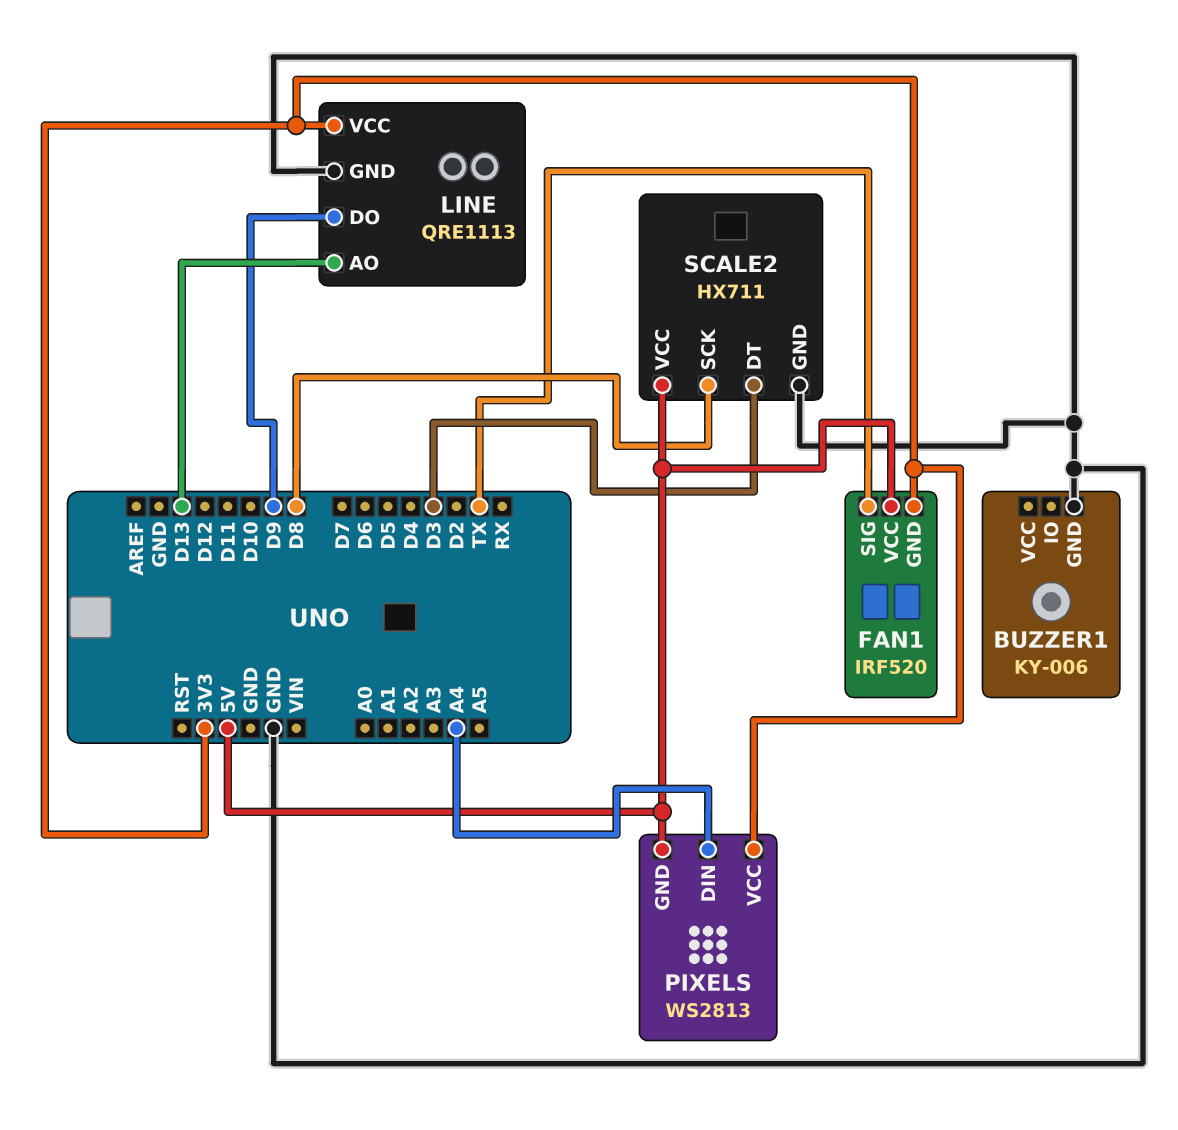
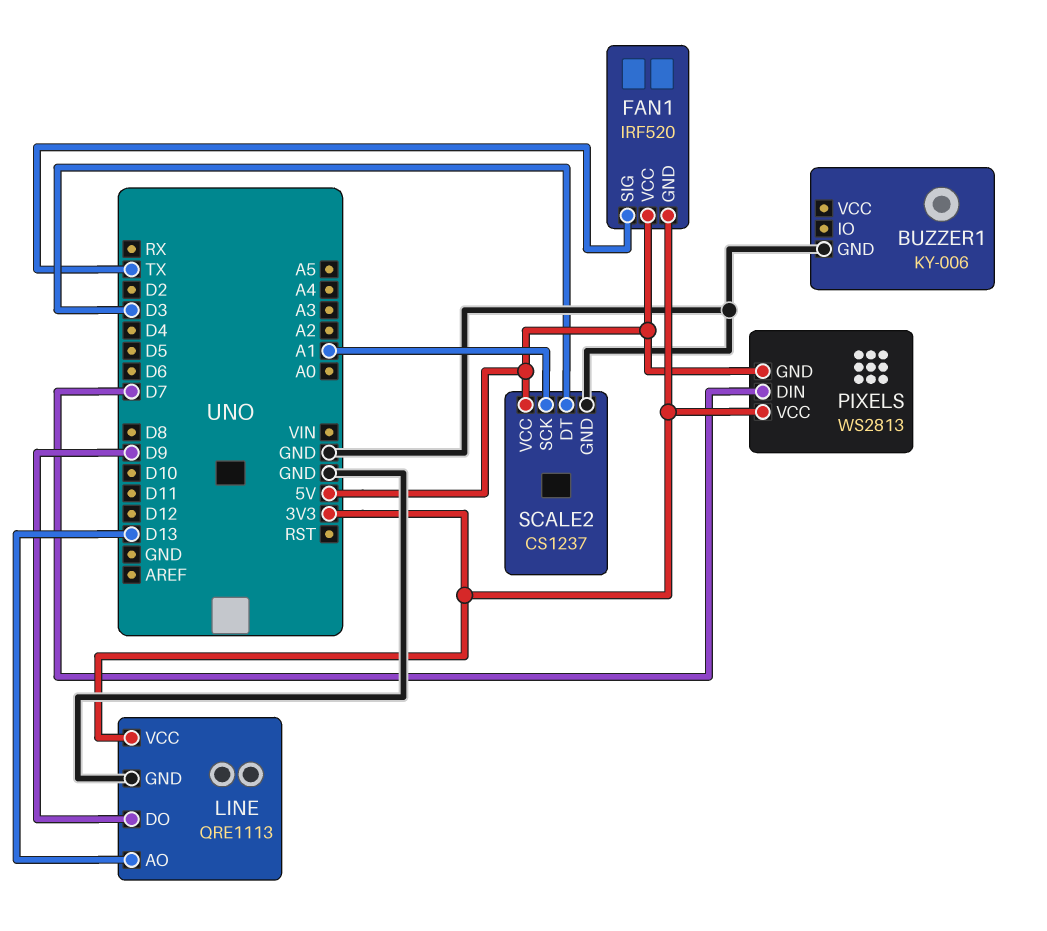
PIXELS pin DIN: A4 -> D7
SCALE2: HX711 -> CS1237
SCALE2 pin SCK: D8 -> A1

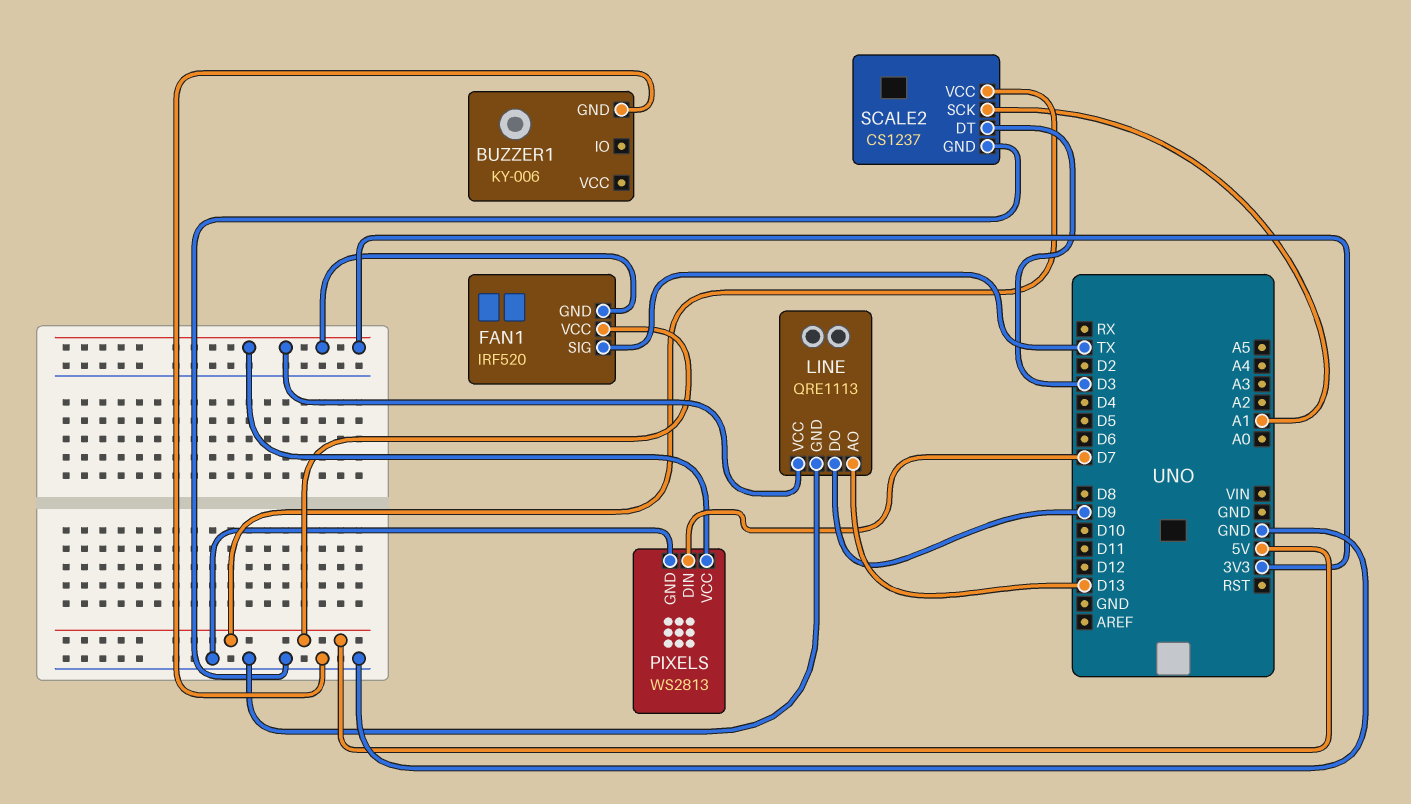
PIXELS pin GND: 5V -> GND

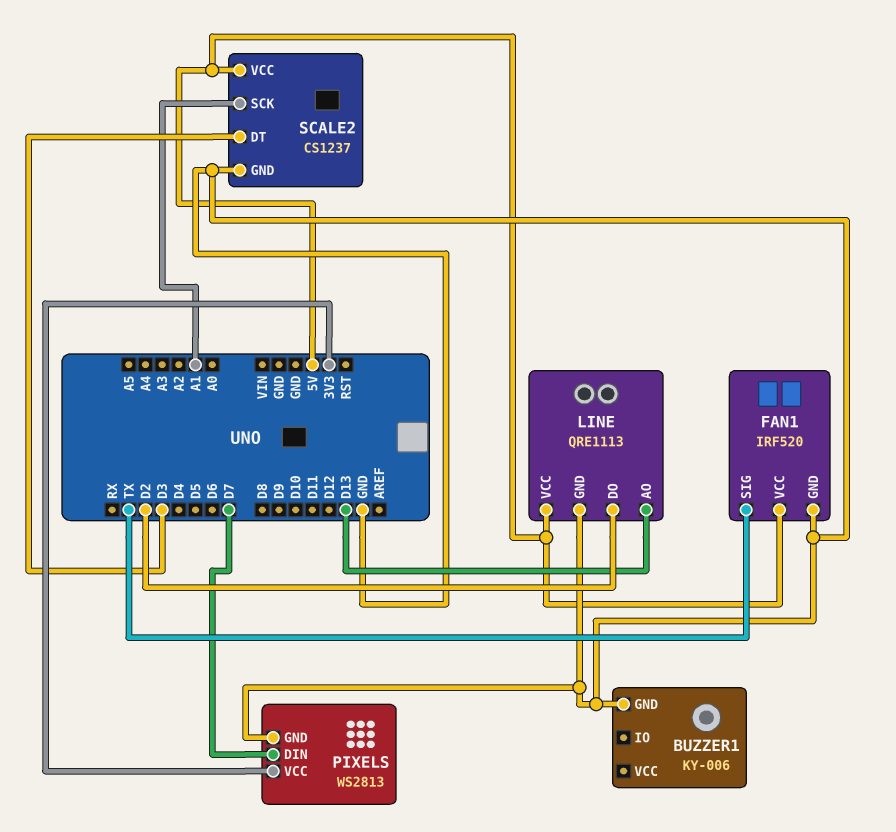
FAN1 pin GND: 3V3 -> GND
LINE pin DO: D9 -> D2
LINE pin VCC: 3V3 -> 5V

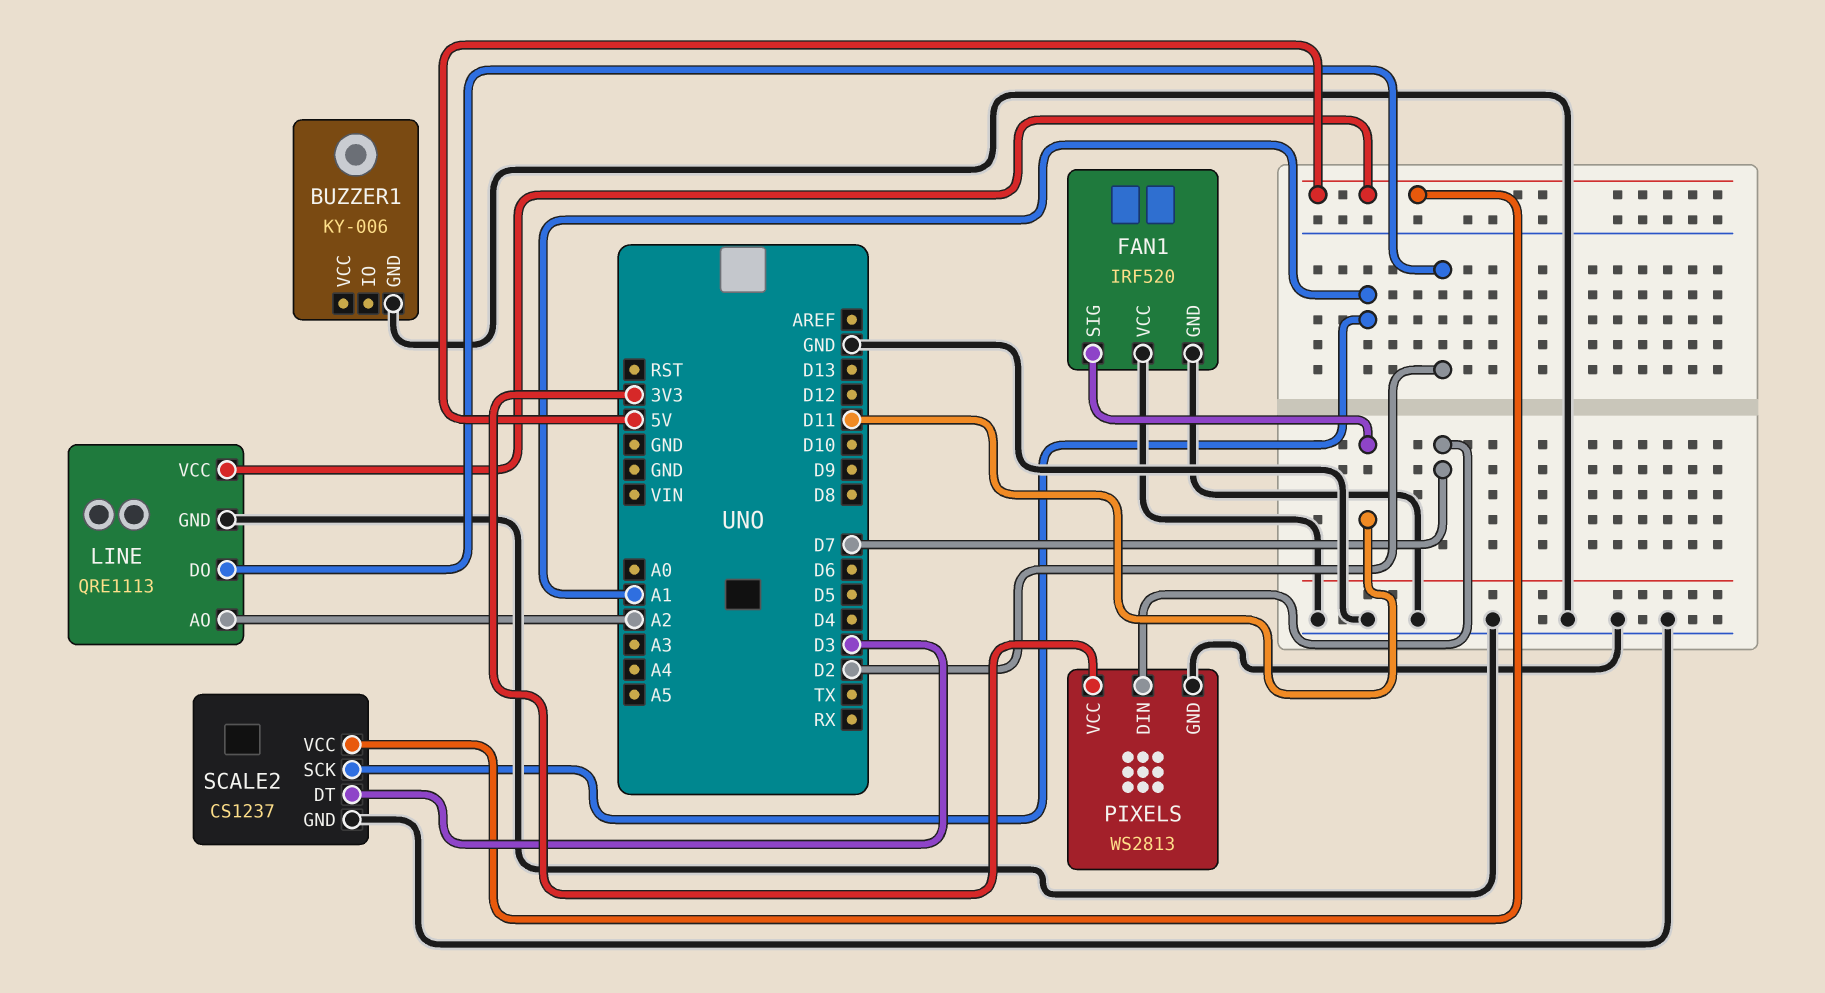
FAN1 pin SIG: TX -> D11
FAN1 pin VCC: 5V -> GND
LINE pin AO: D13 -> A2

